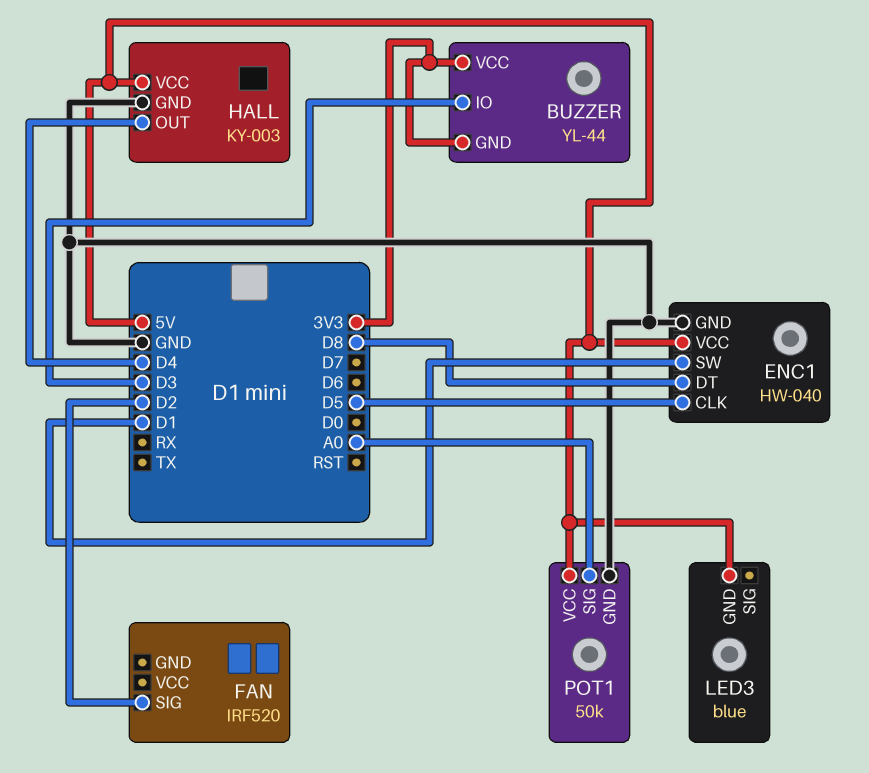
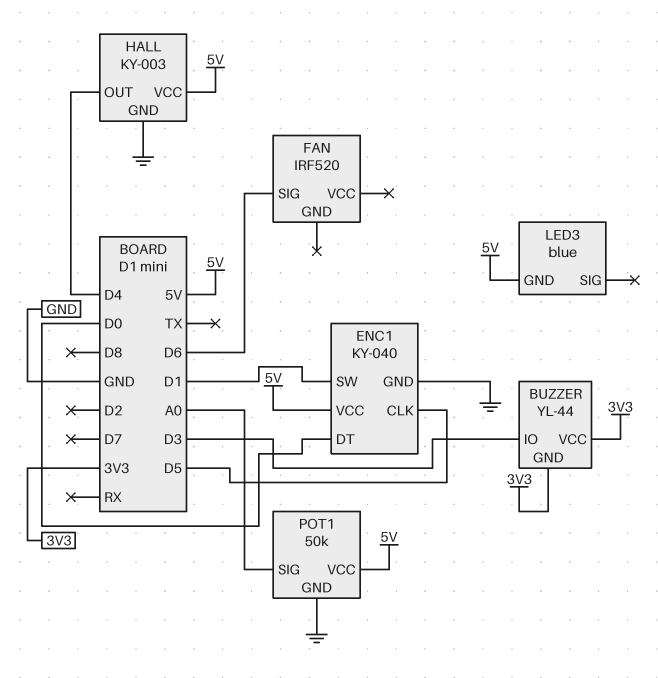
ENC1: HW-040 -> KY-040
ENC1 pin DT: D8 -> D0
FAN pin SIG: D2 -> D6

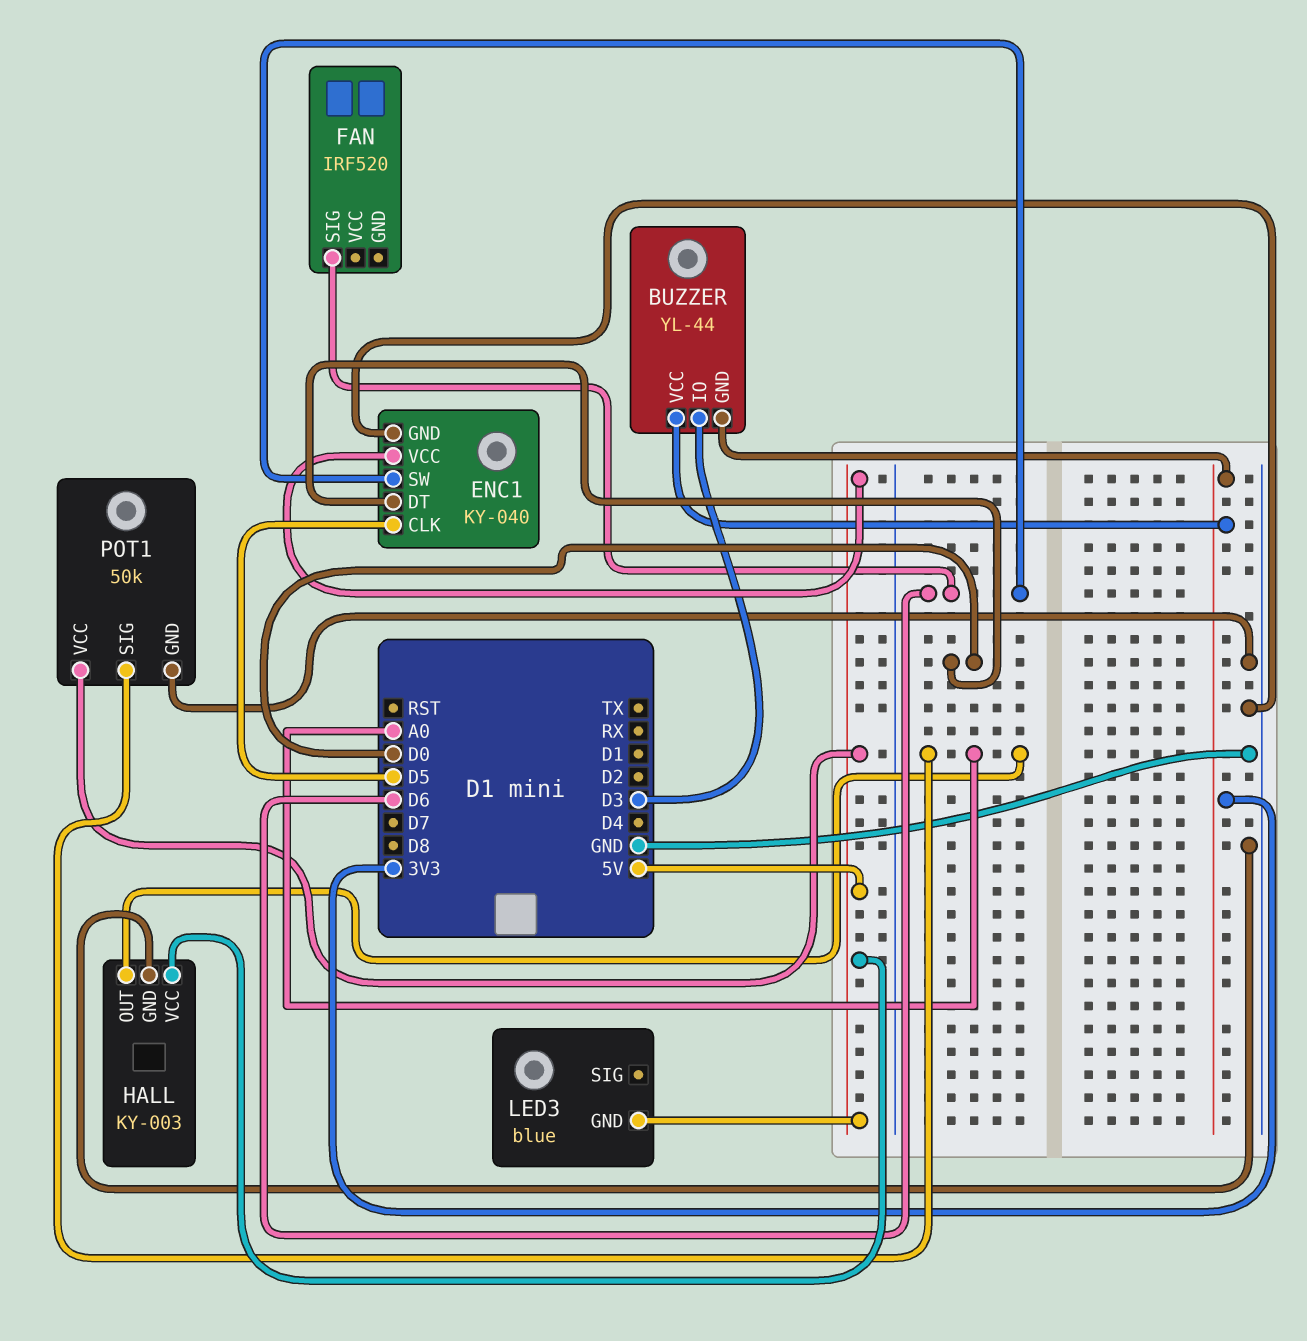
ENC1 pin SW: D1 -> D6
HALL pin OUT: D4 -> A0

